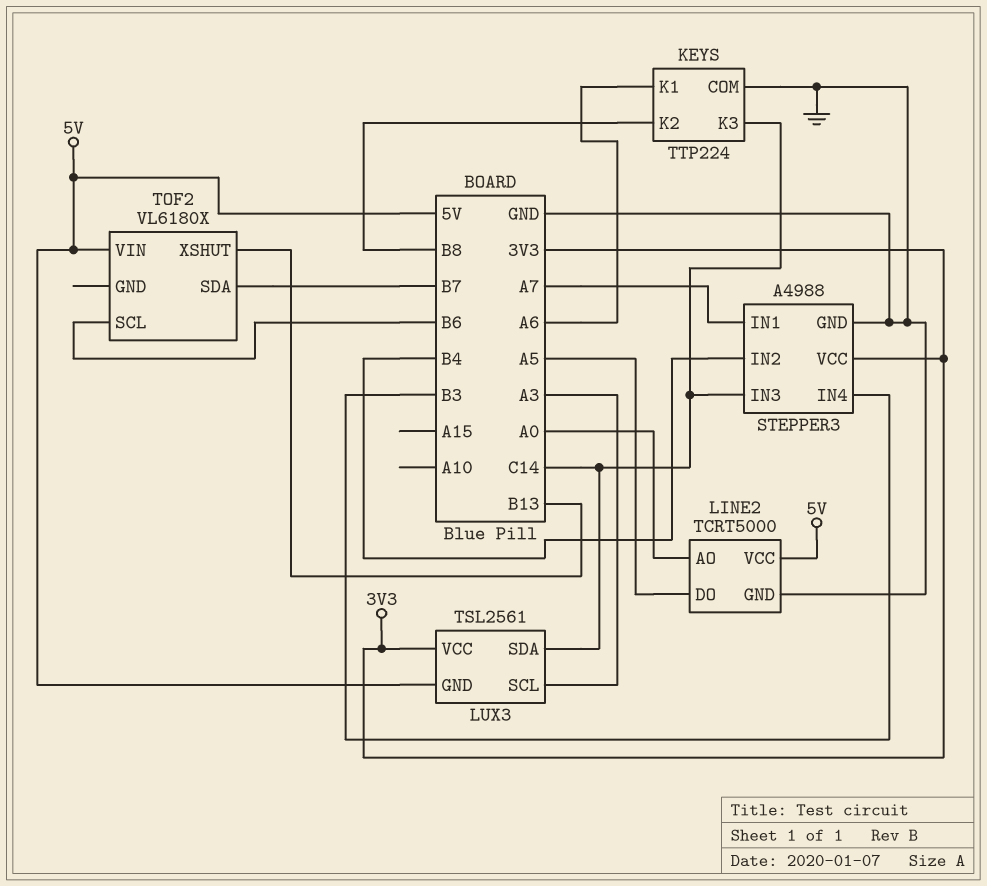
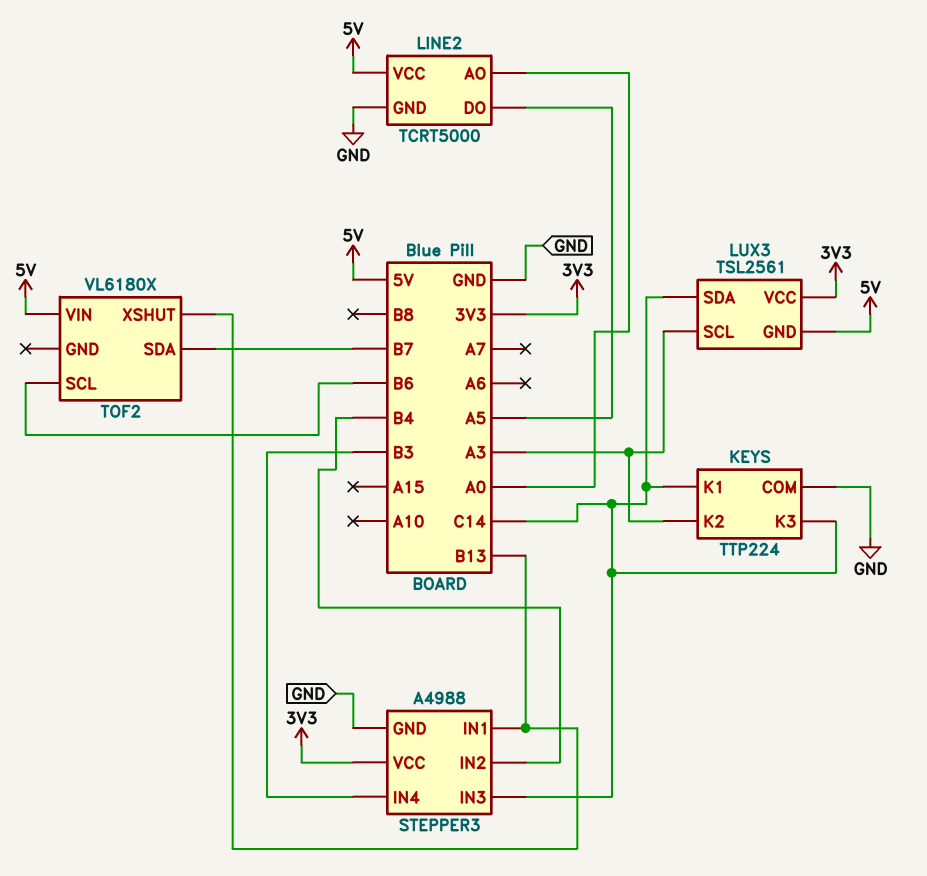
KEYS pin K1: A6 -> C14
KEYS pin K2: B8 -> A3
STEPPER3 pin IN1: A7 -> B13

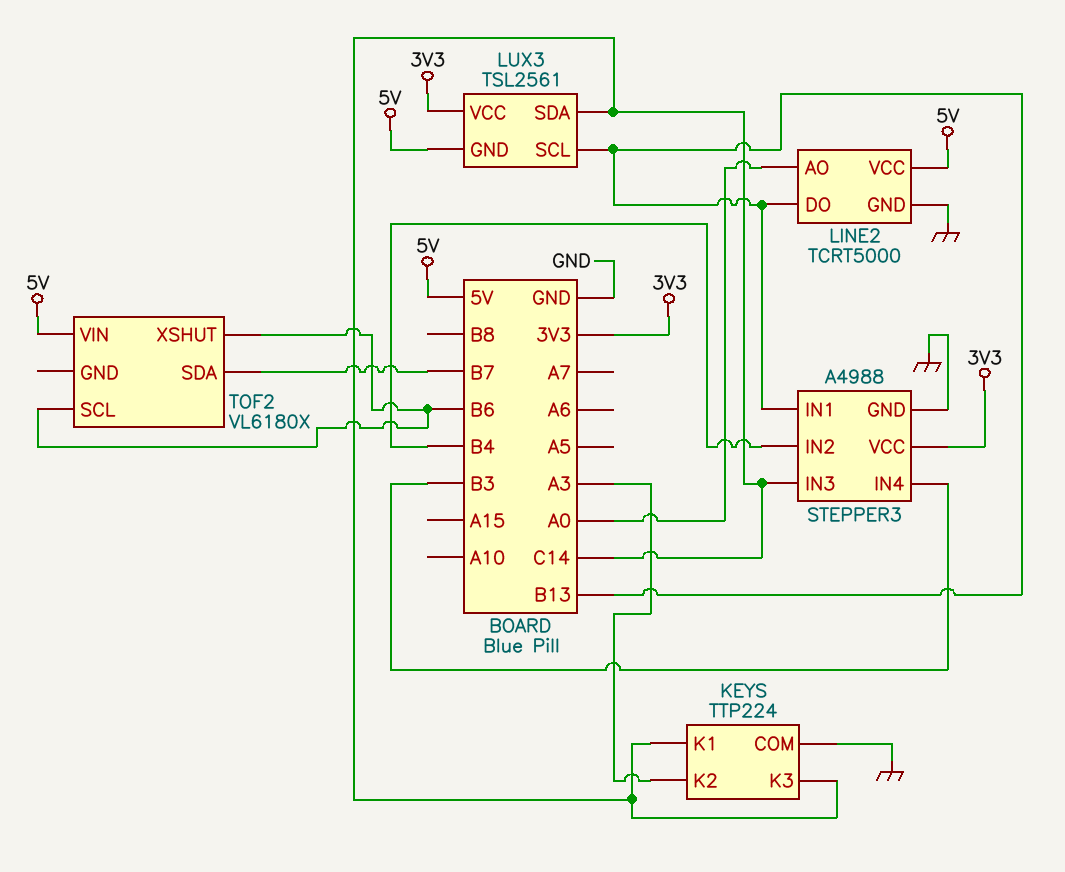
LINE2 pin DO: A5 -> B13
LUX3 pin SCL: A3 -> B13
TOF2 pin XSHUT: B13 -> B6

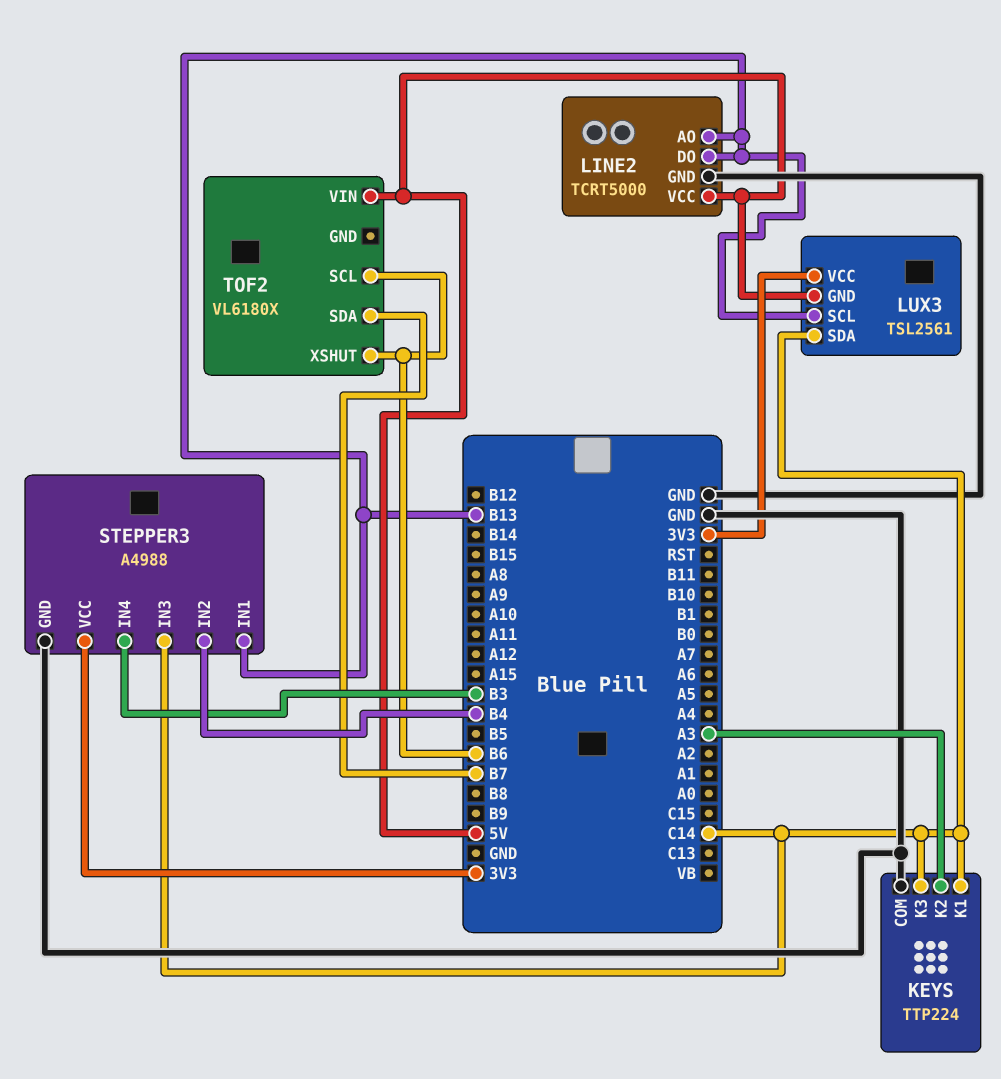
LINE2 pin AO: A0 -> B13

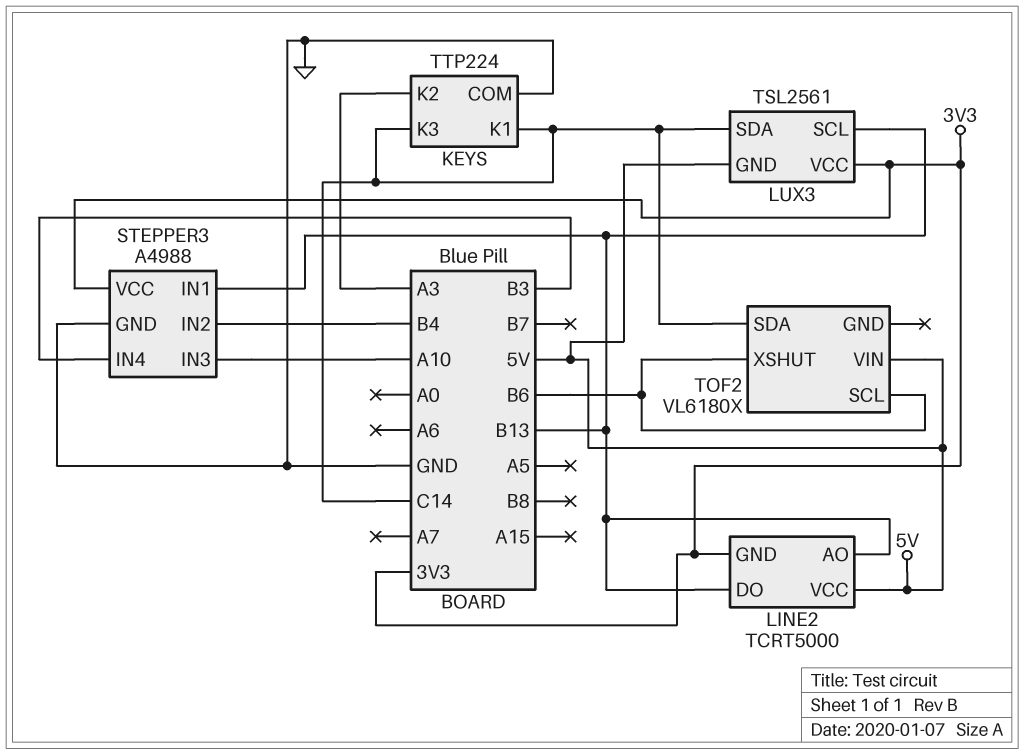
LINE2 pin GND: GND -> 3V3
STEPPER3 pin IN3: C14 -> A10
TOF2 pin SDA: B7 -> C14

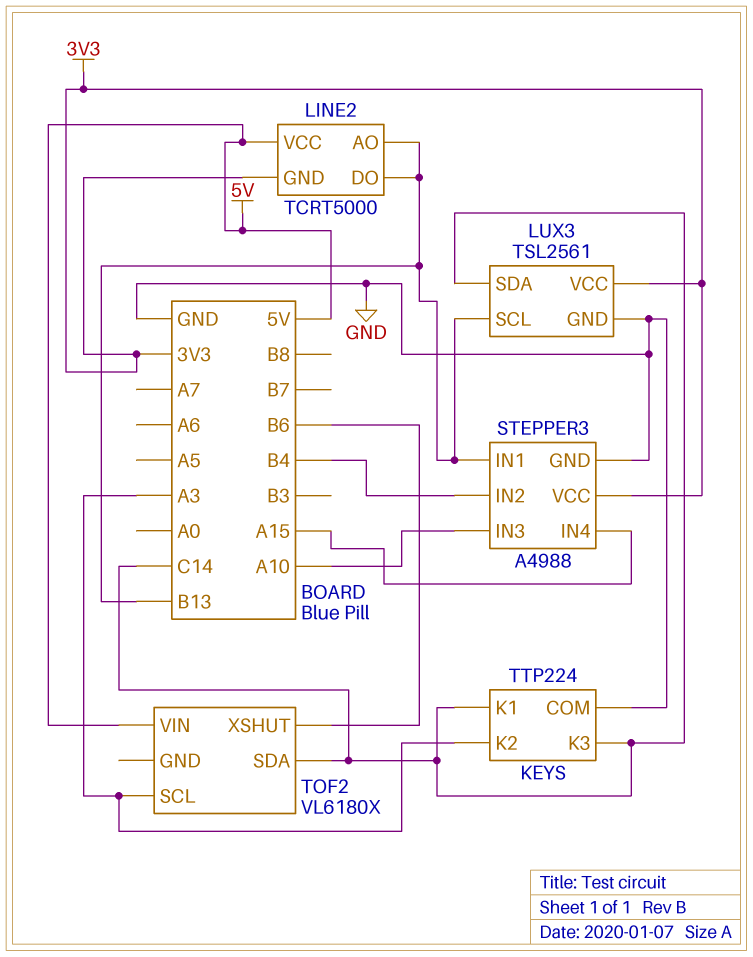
LUX3 pin GND: 5V -> GND
STEPPER3 pin IN4: B3 -> A15
TOF2 pin SCL: B6 -> A3

